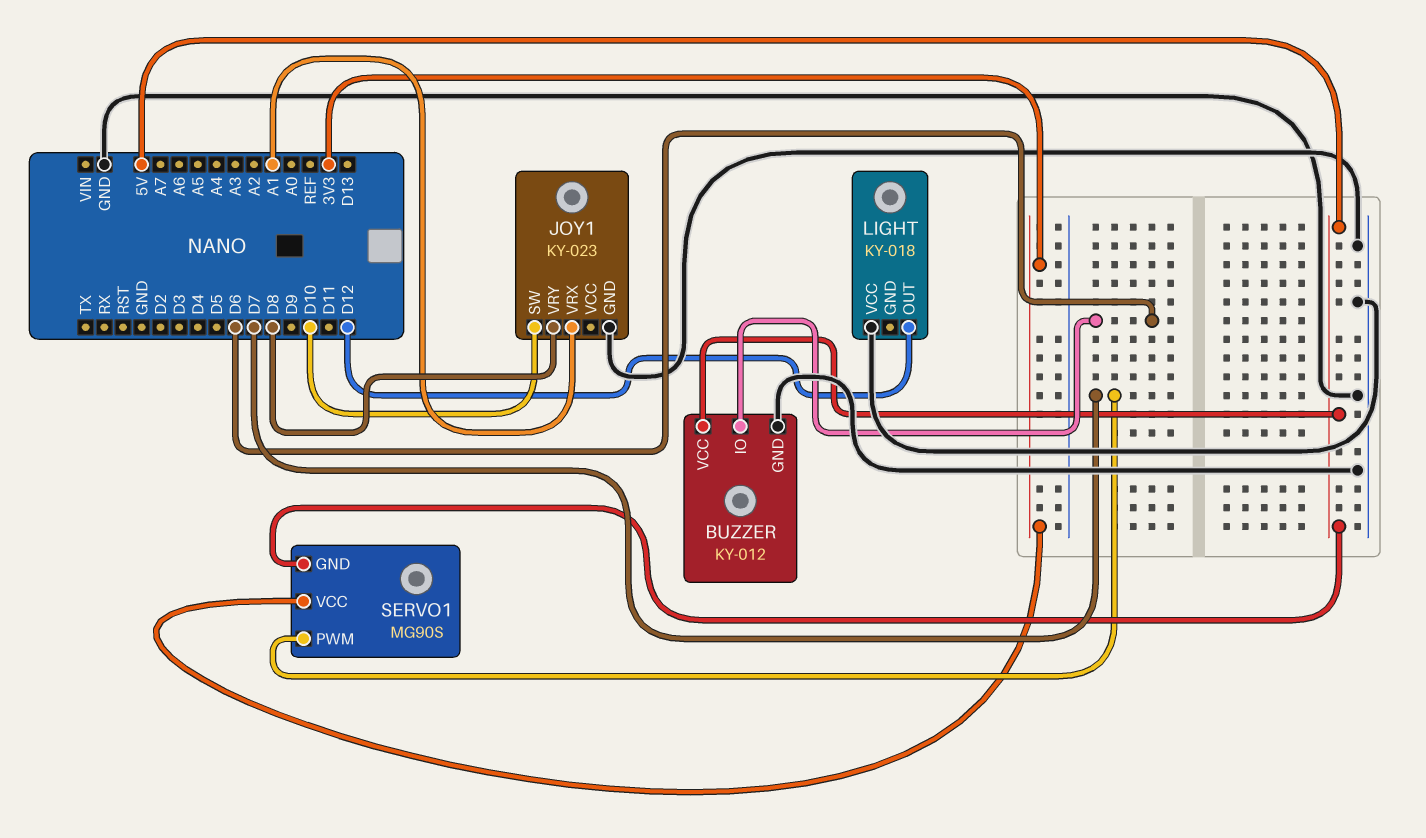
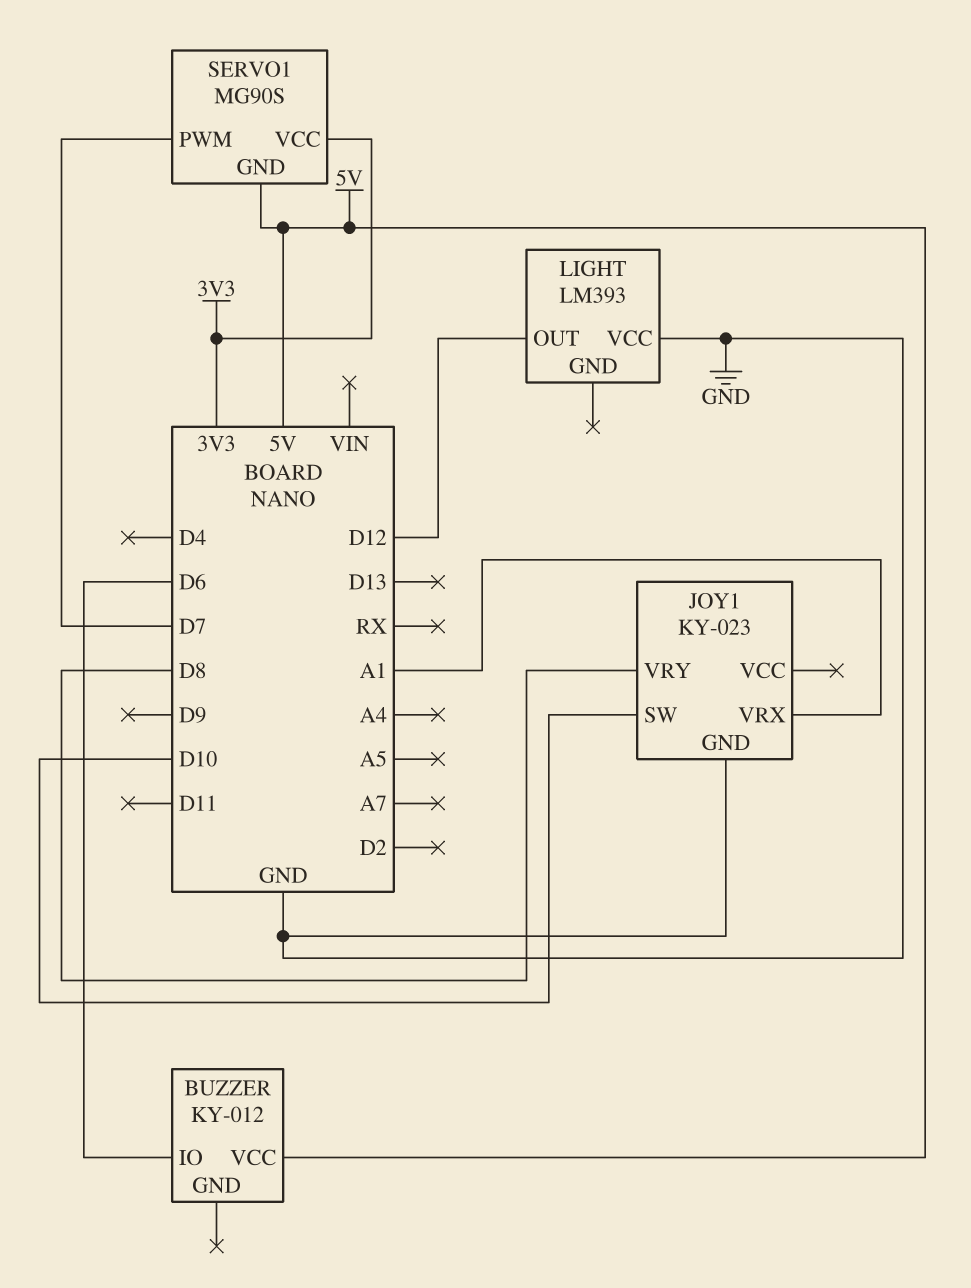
BUZZER pin GND: GND -> none
LIGHT: KY-018 -> LM393

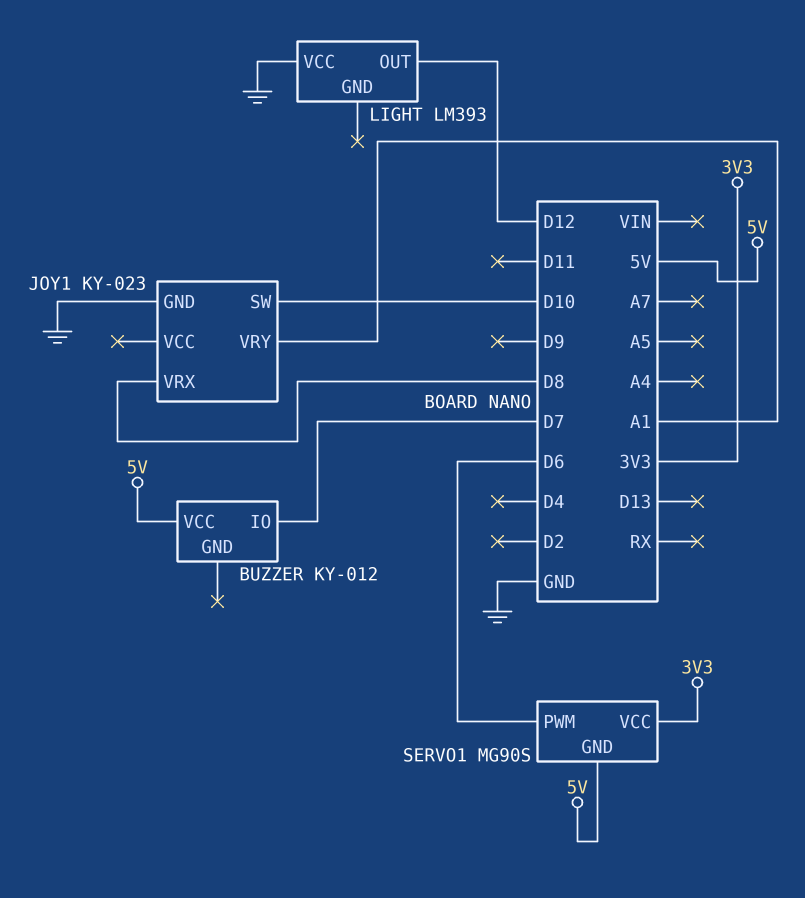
BUZZER pin IO: D6 -> D7
JOY1 pin VRX: A1 -> D8
JOY1 pin VRY: D8 -> A1
SERVO1 pin PWM: D7 -> D6

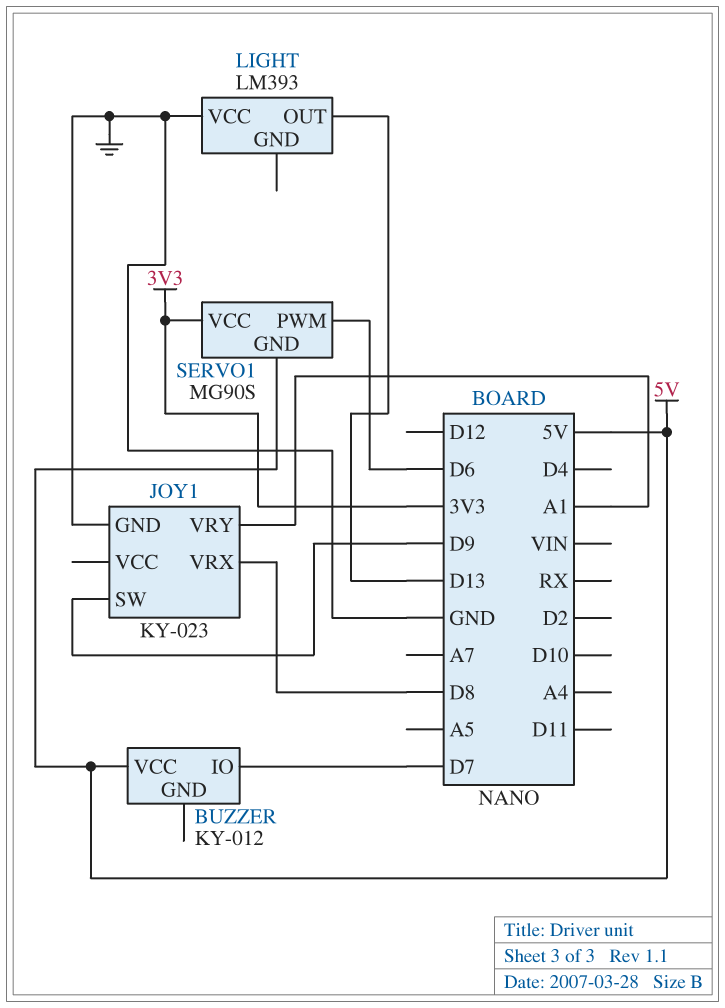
JOY1 pin SW: D10 -> D9
LIGHT pin OUT: D12 -> D13

